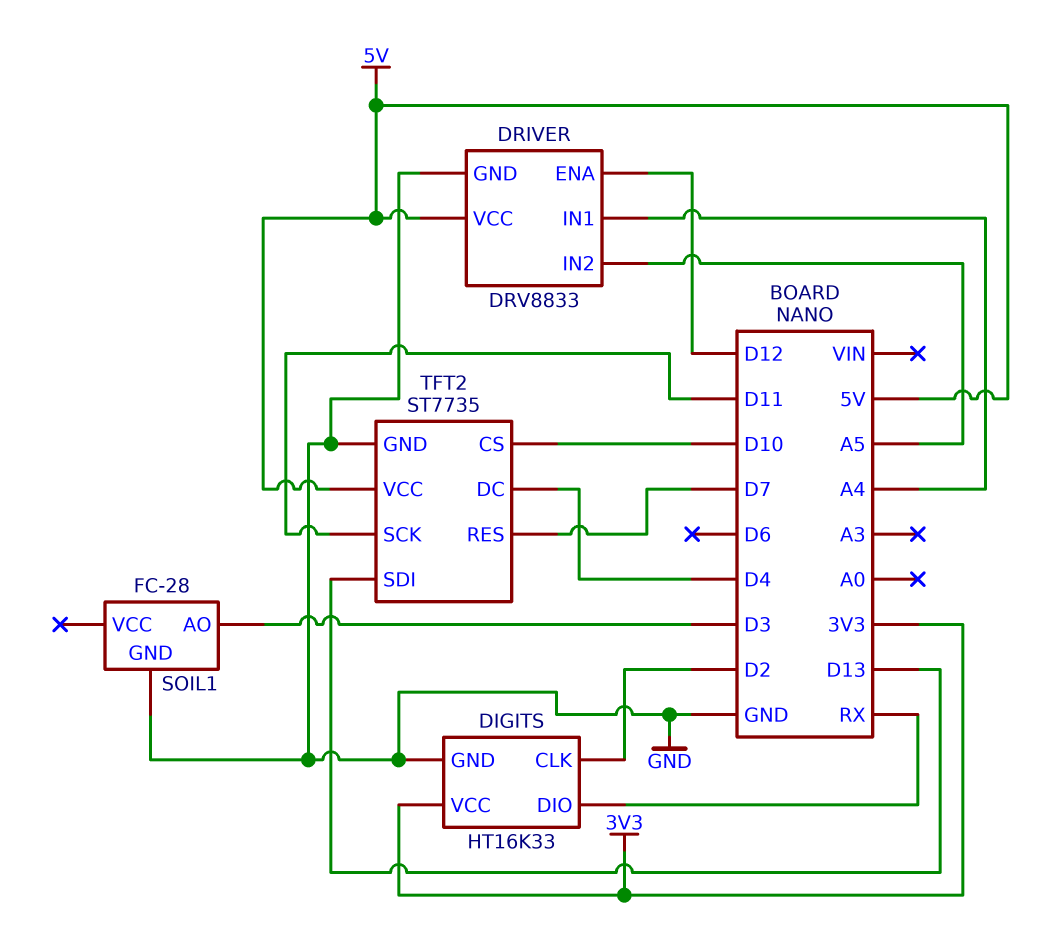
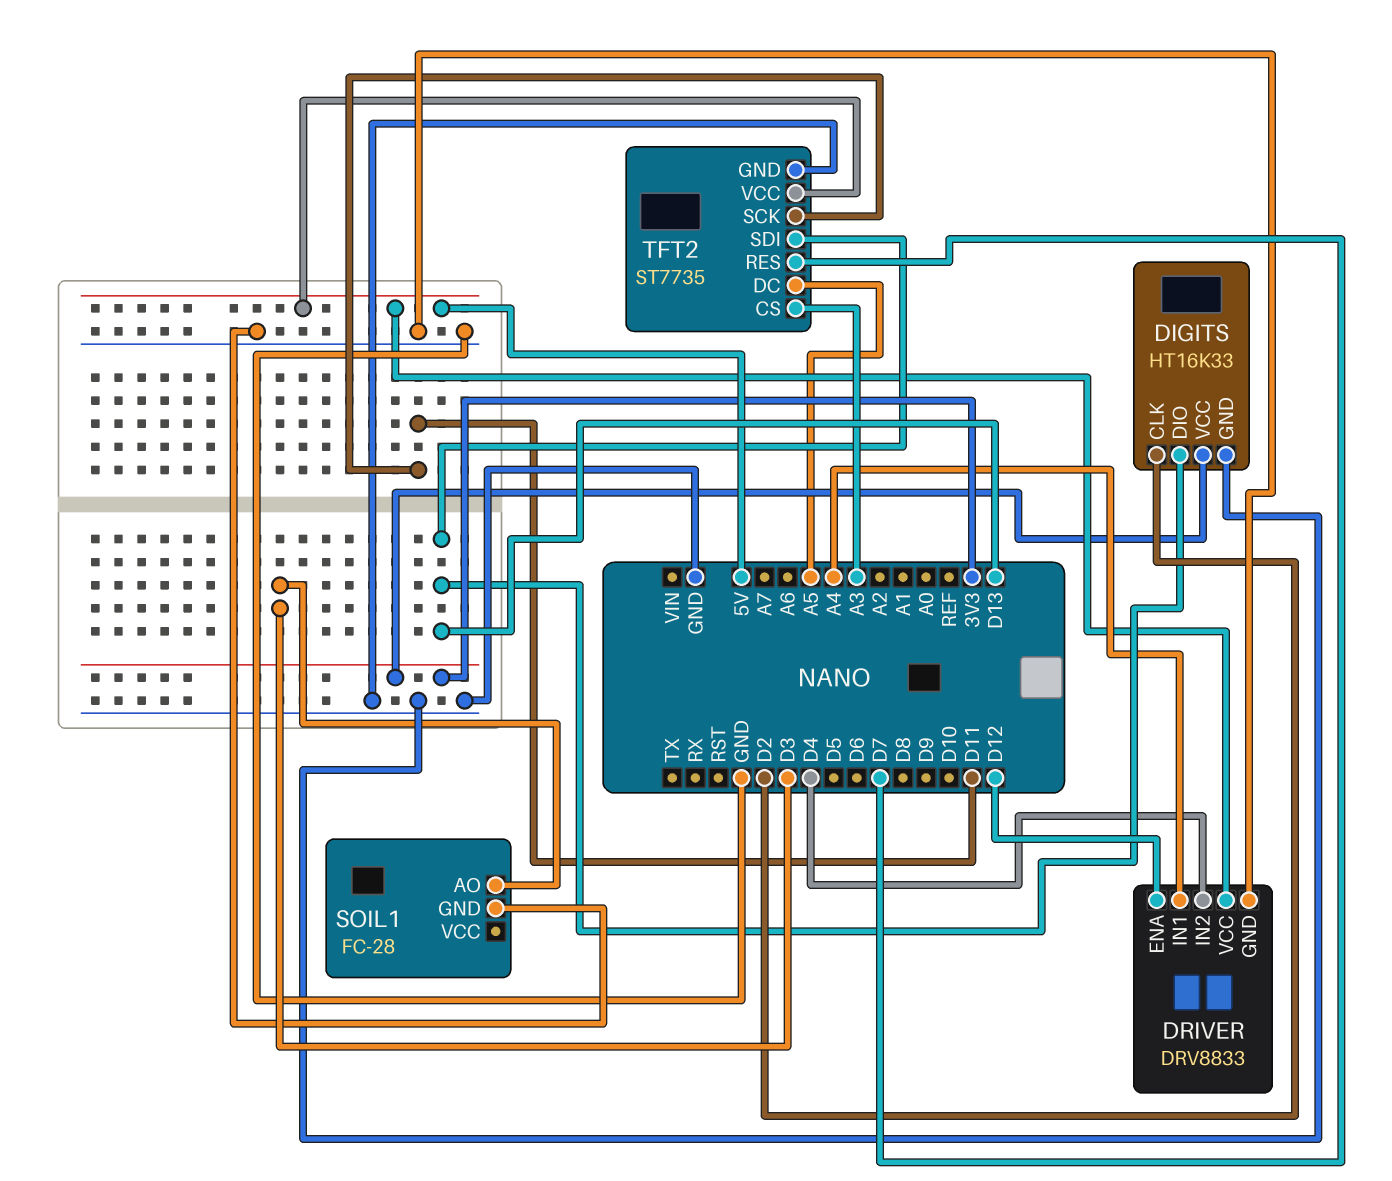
DIGITS pin DIO: RX -> D13
DRIVER pin IN2: A5 -> D4
TFT2 pin CS: D10 -> A3
TFT2 pin DC: D4 -> A5

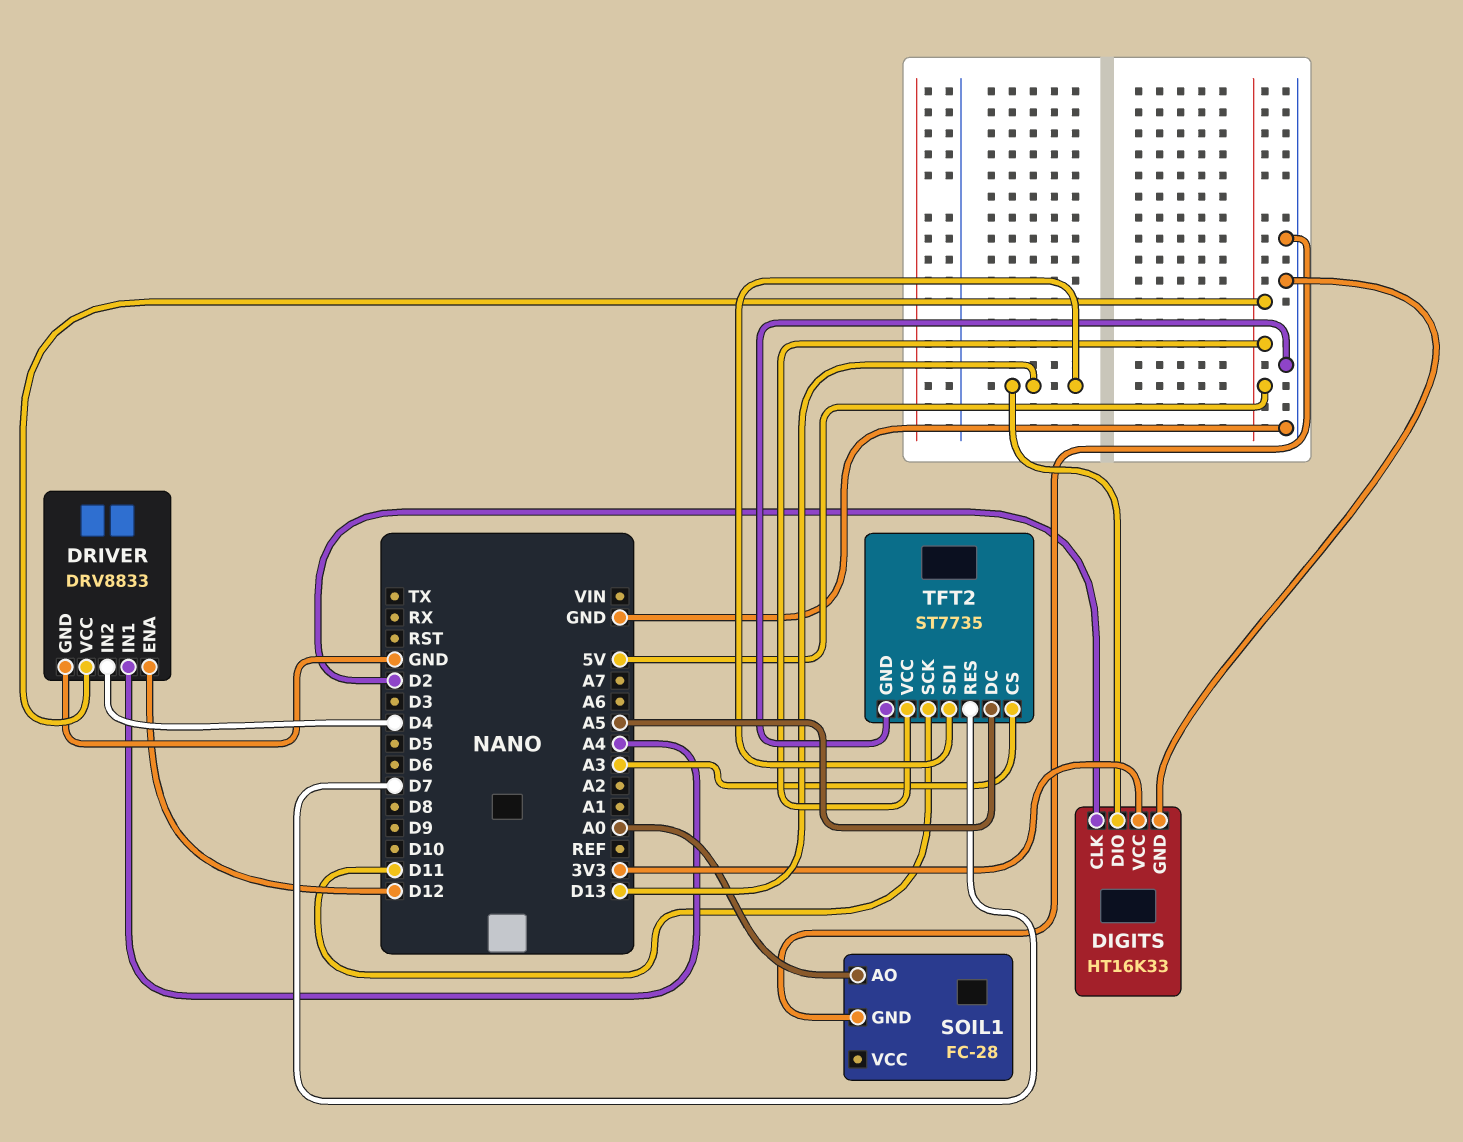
SOIL1 pin AO: D3 -> A0

